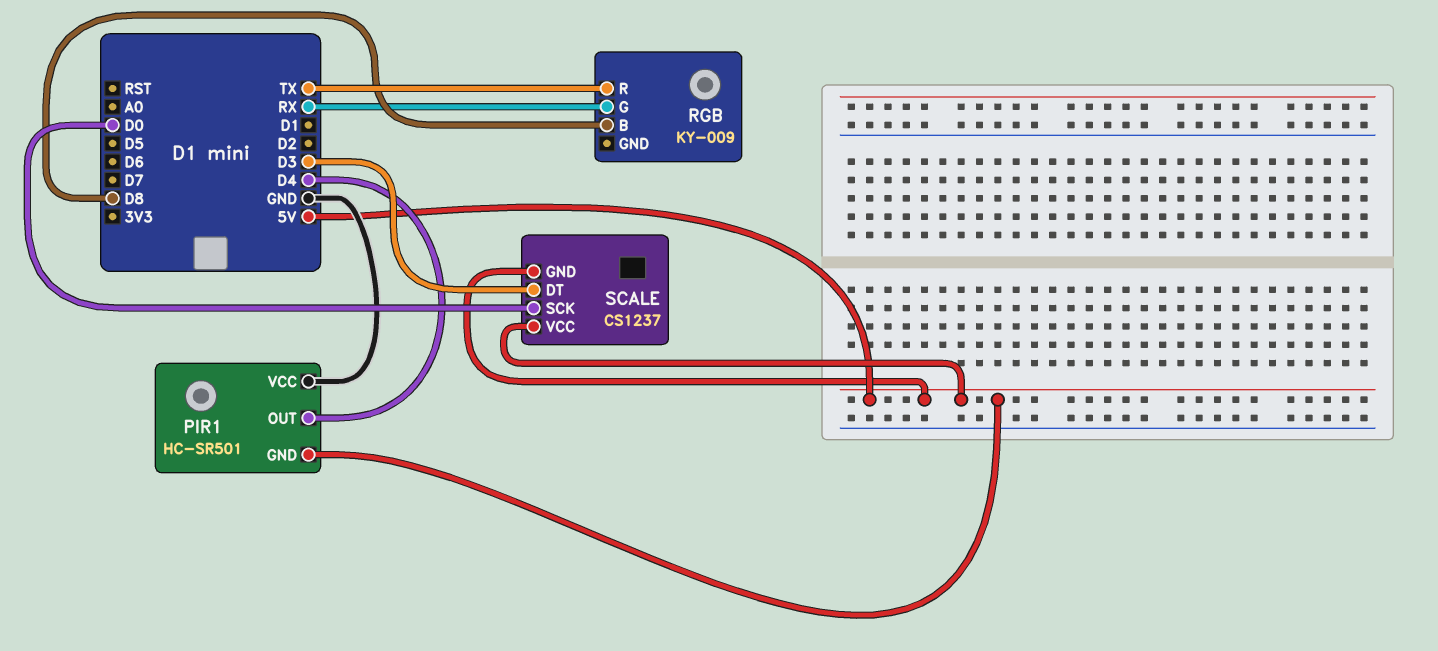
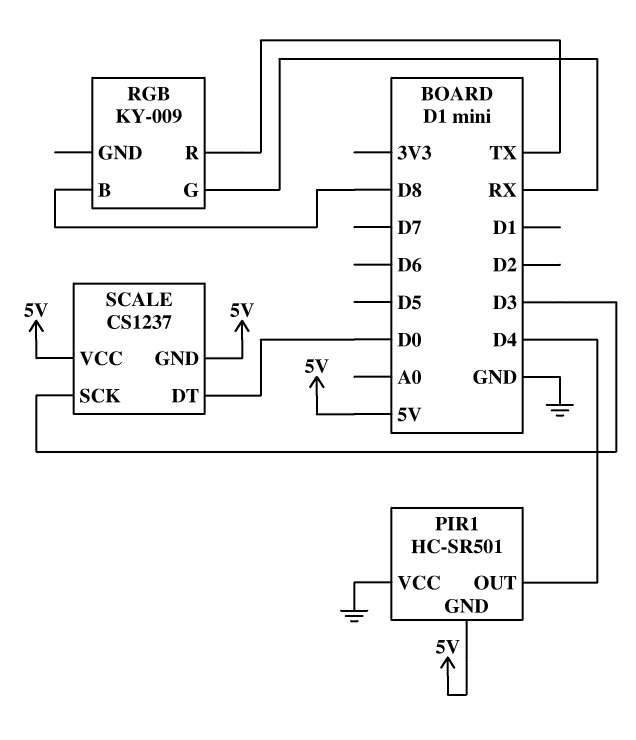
SCALE pin DT: D3 -> D0
SCALE pin SCK: D0 -> D3

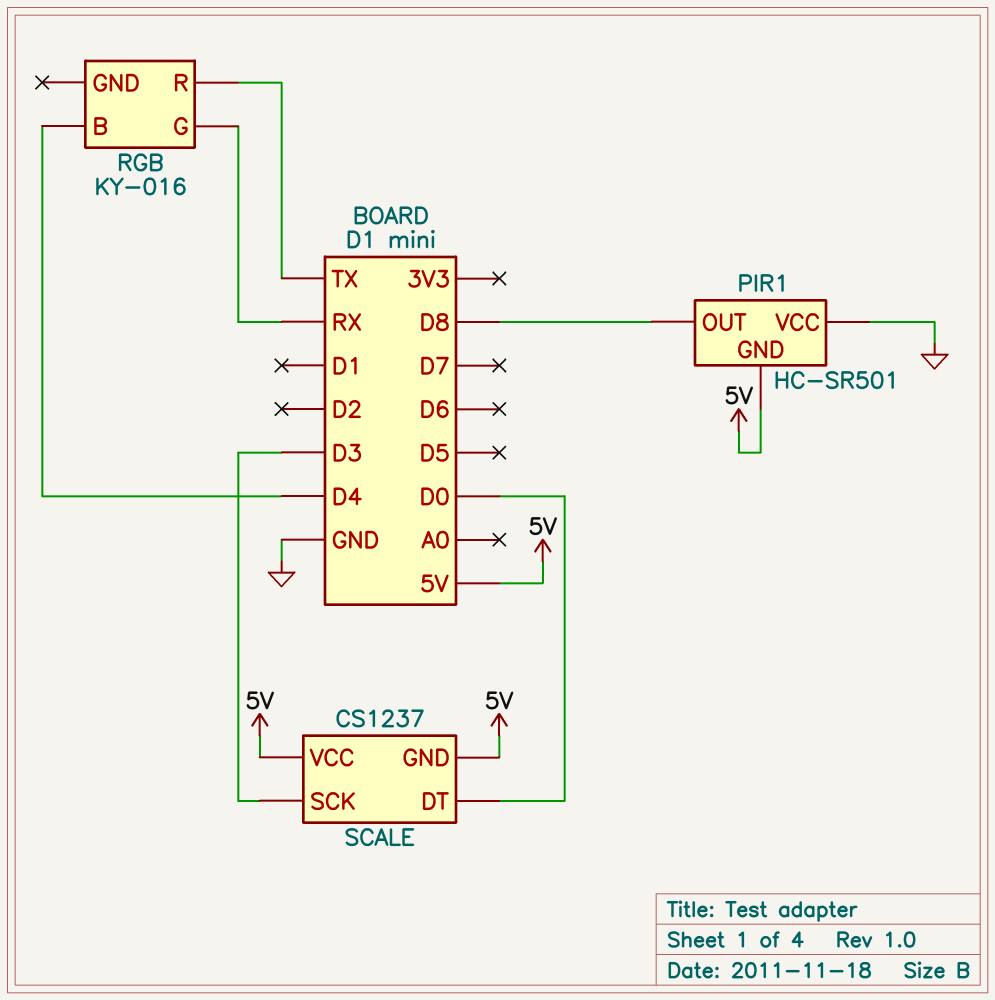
PIR1 pin OUT: D4 -> D8
RGB: KY-009 -> KY-016
RGB pin B: D8 -> D4

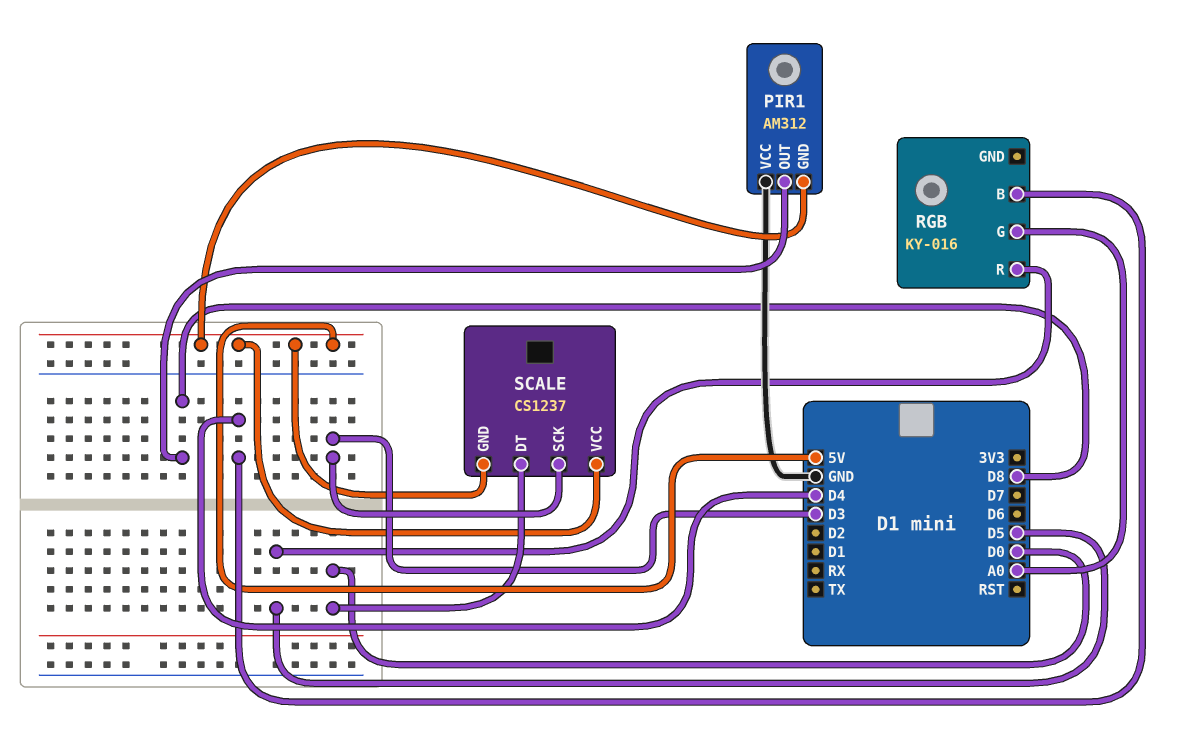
PIR1: HC-SR501 -> AM312
RGB pin G: RX -> A0
RGB pin R: TX -> D5

